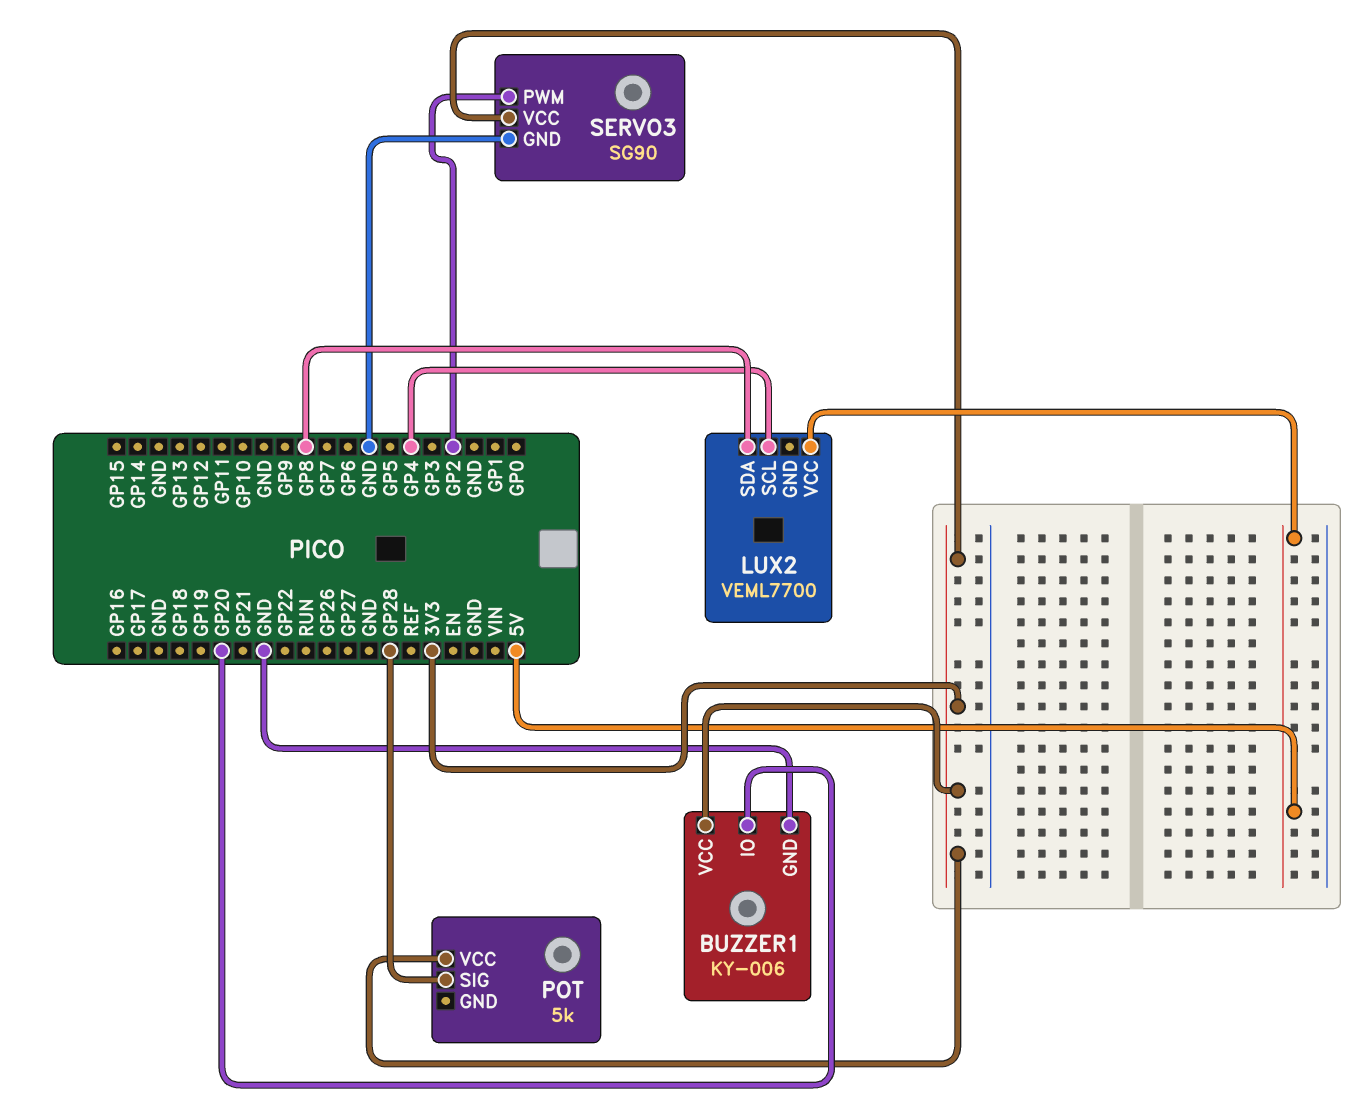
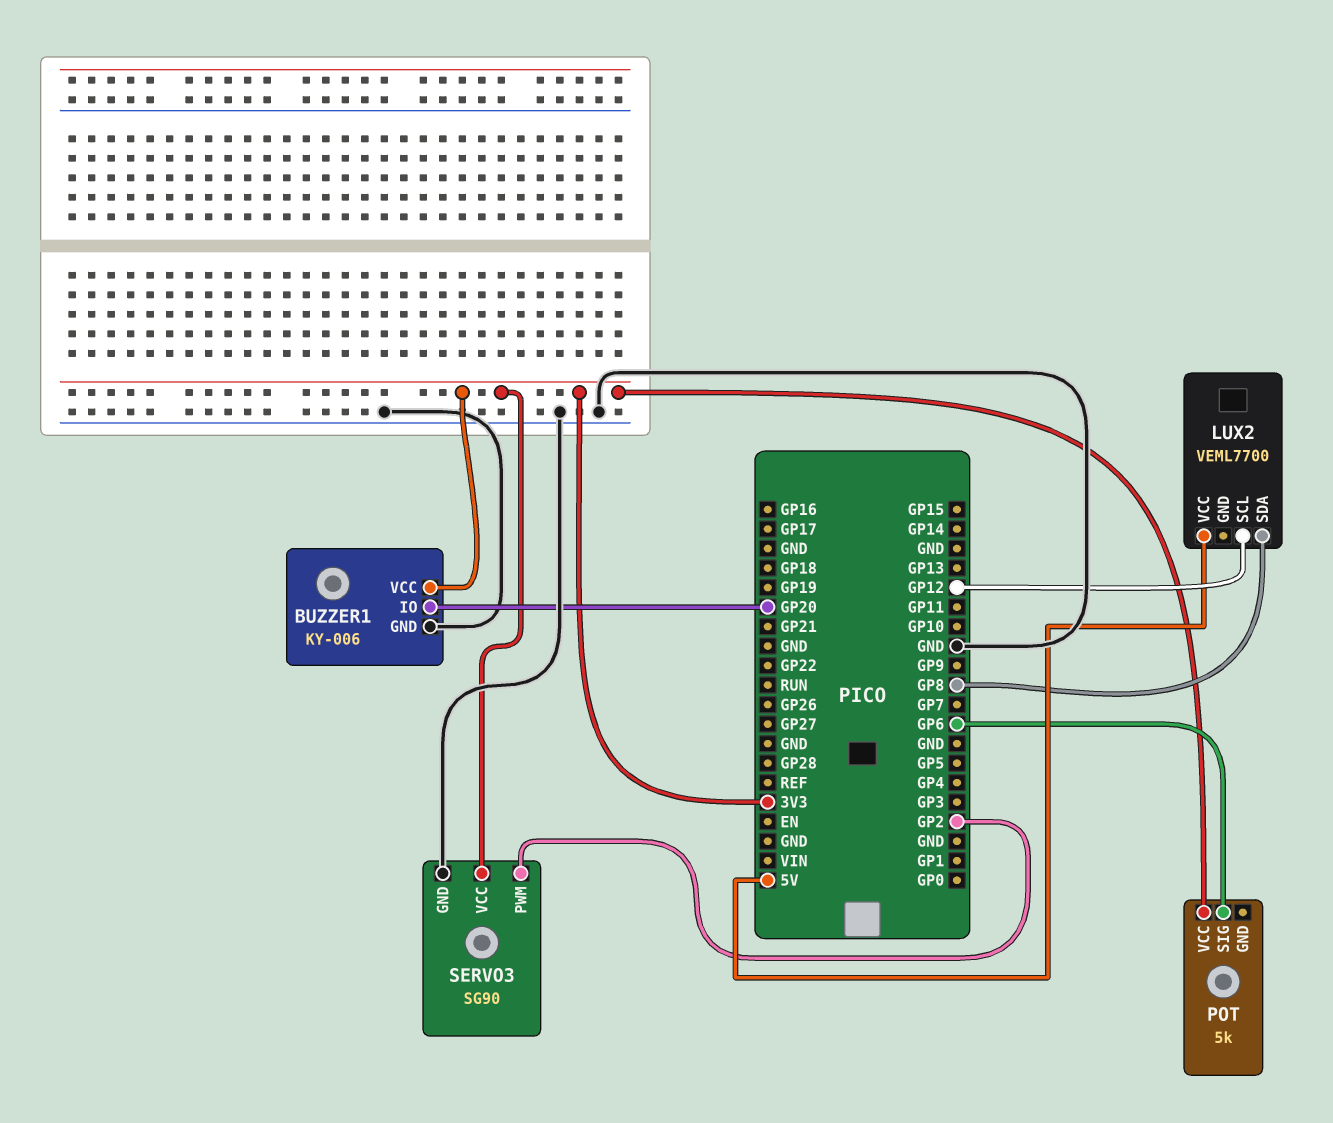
LUX2 pin SCL: GP4 -> GP12
POT pin SIG: GP28 -> GP6

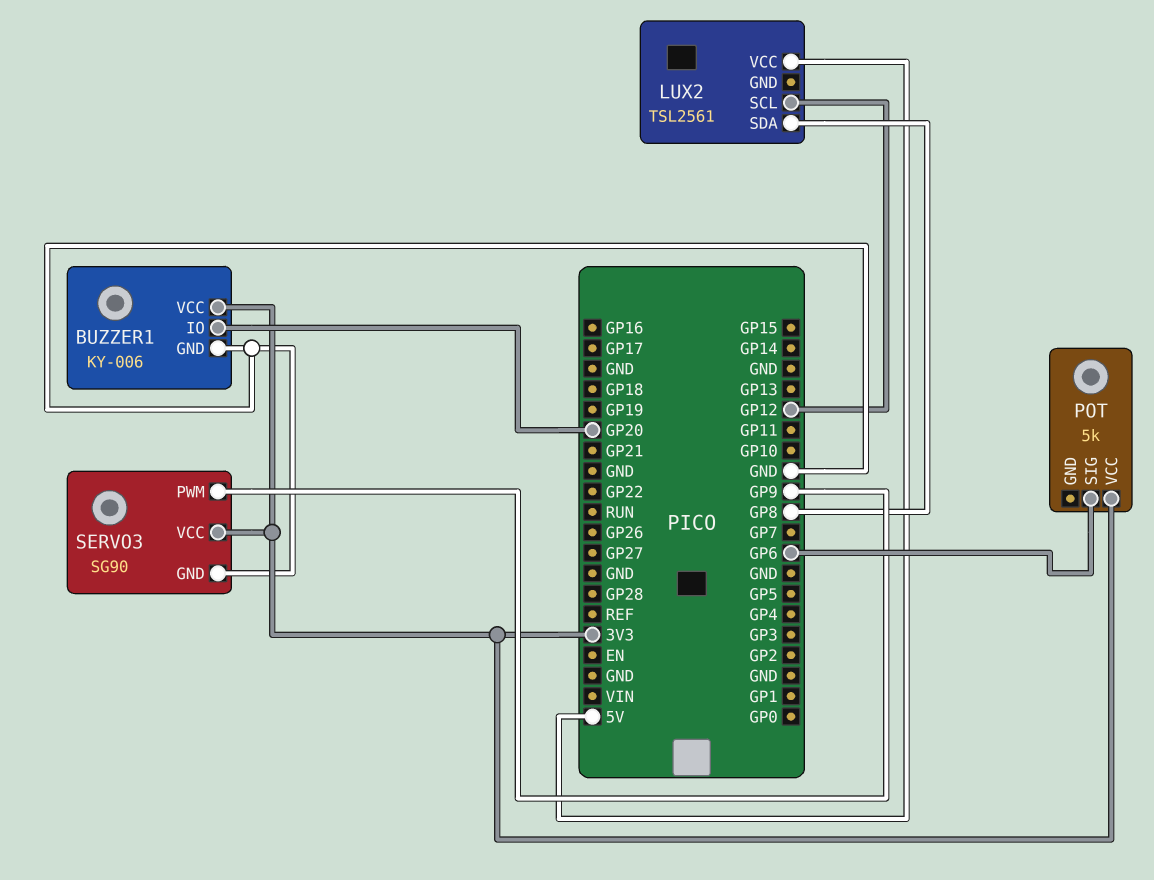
LUX2: VEML7700 -> TSL2561
SERVO3 pin PWM: GP2 -> GP9

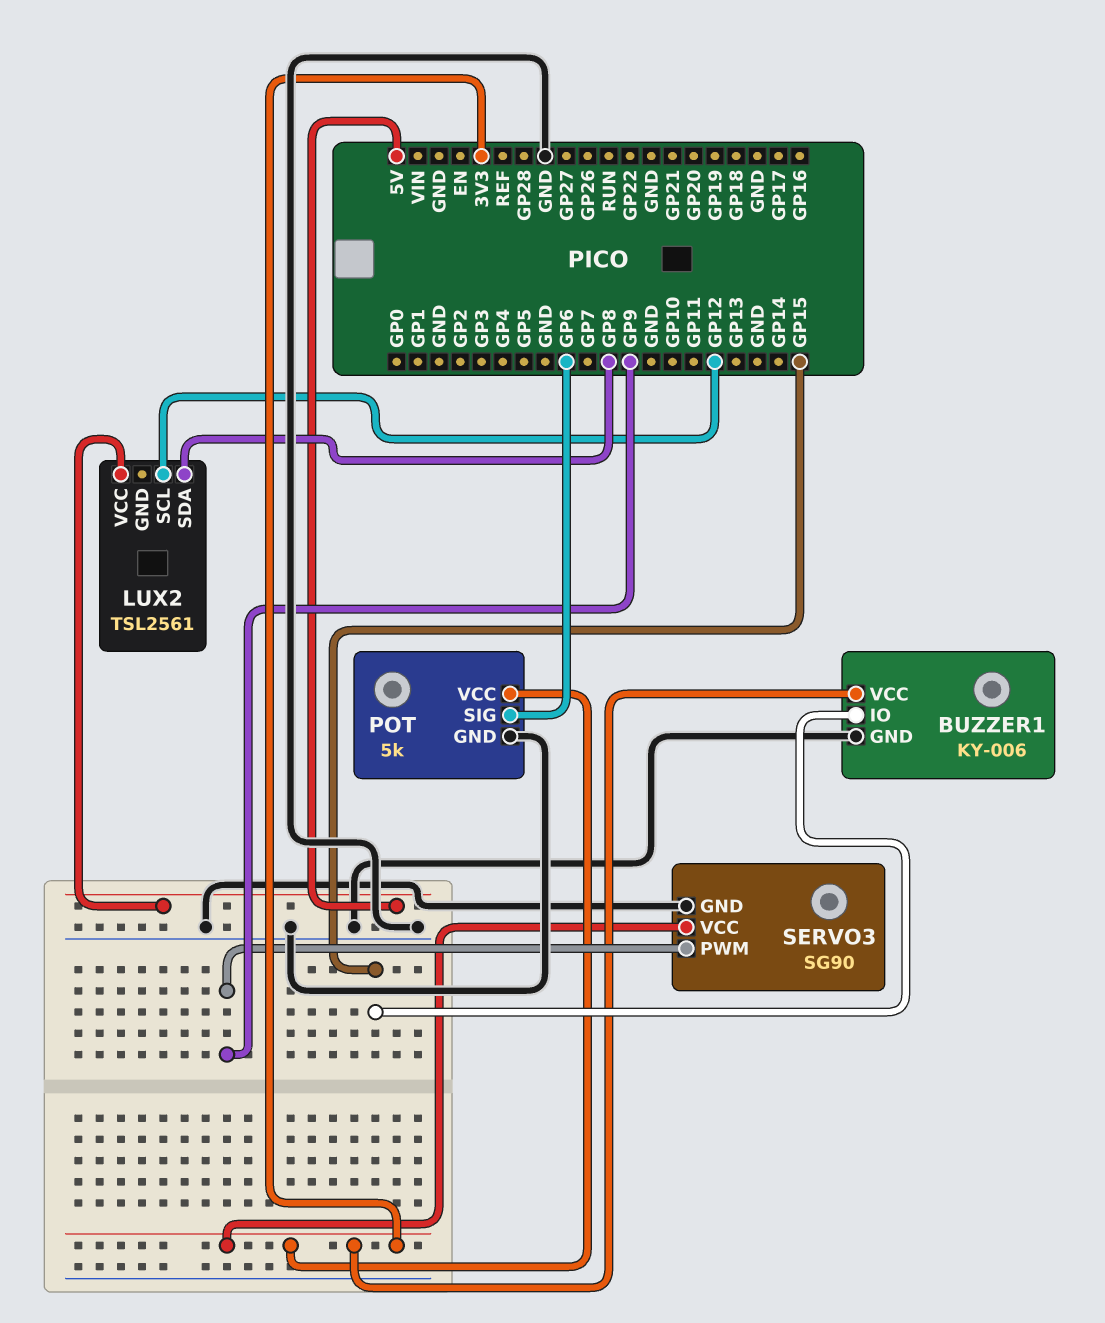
BUZZER1 pin IO: GP20 -> GP15
POT pin GND: none -> GND

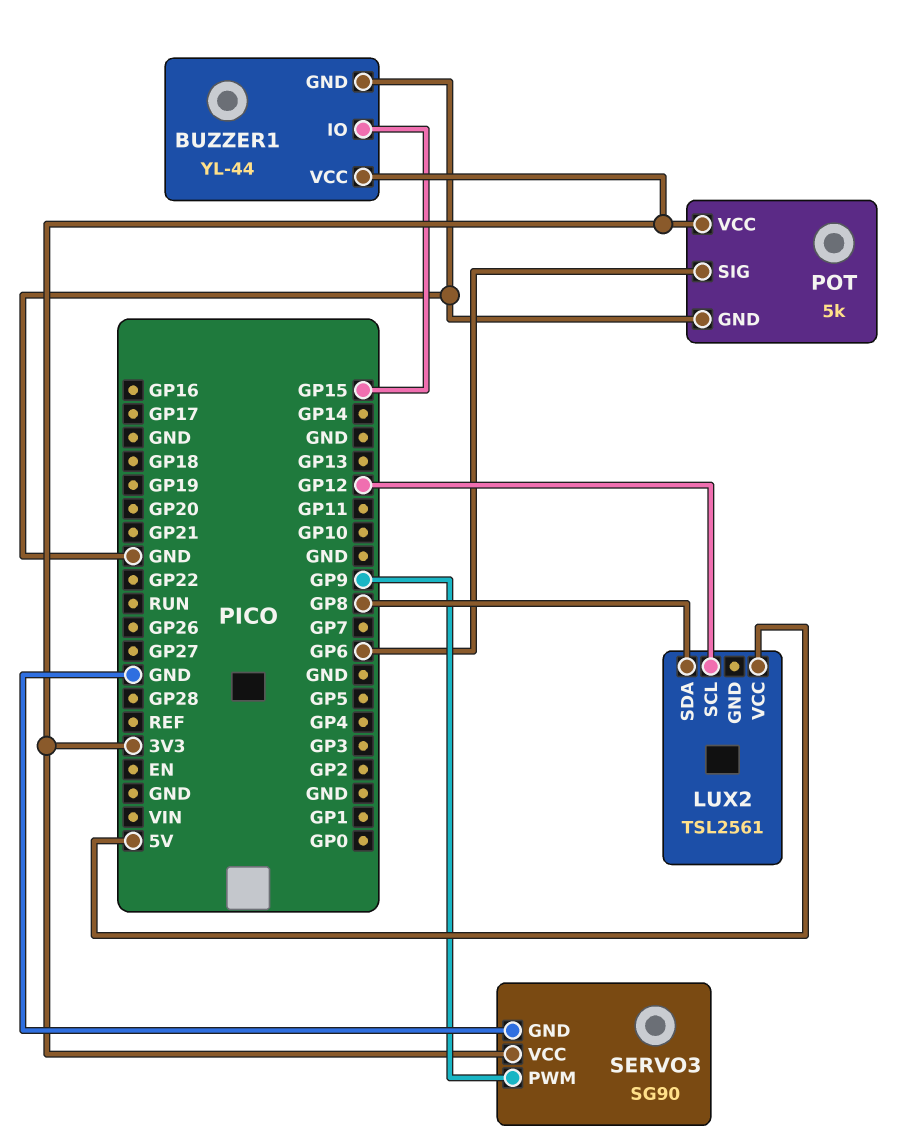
BUZZER1: KY-006 -> YL-44

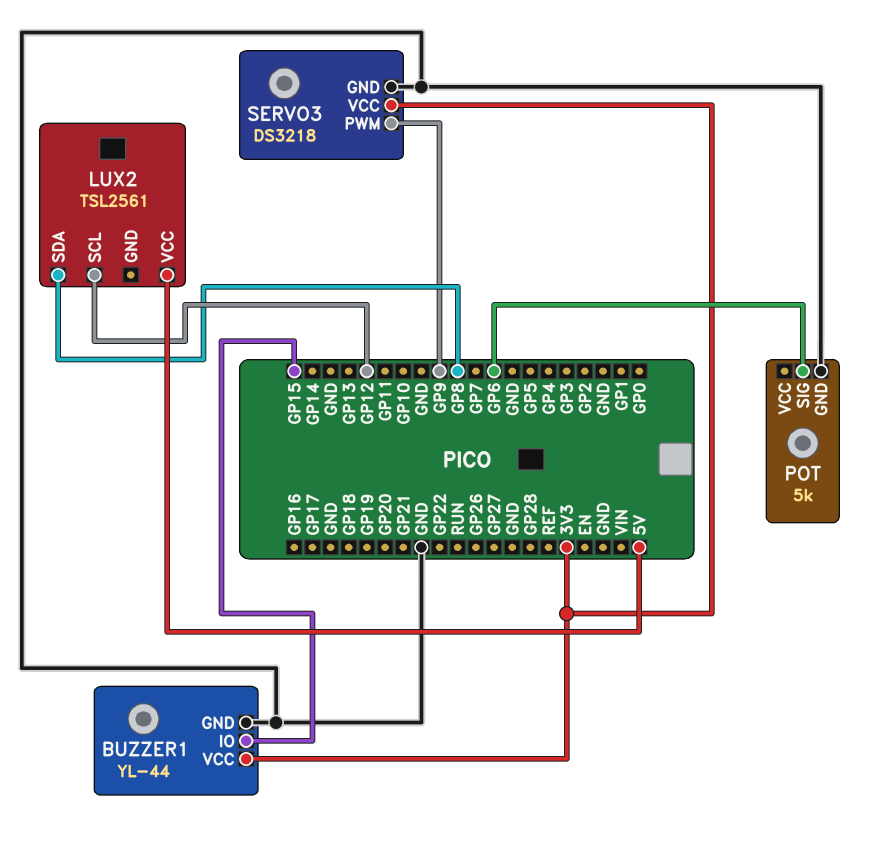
POT pin VCC: 3V3 -> none
SERVO3: SG90 -> DS3218

